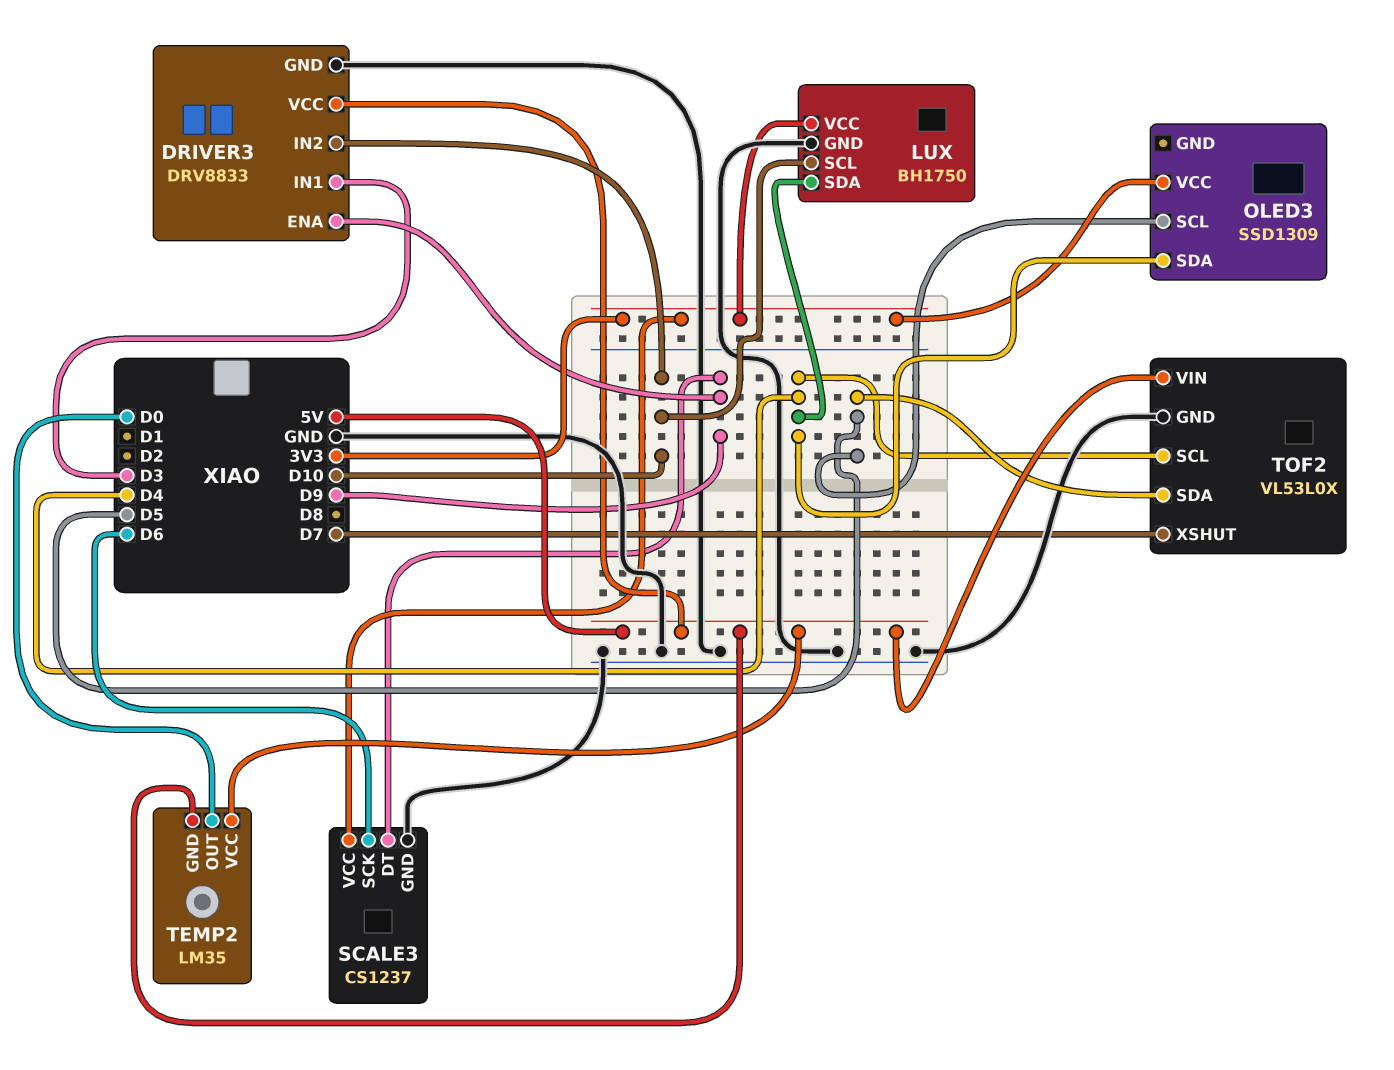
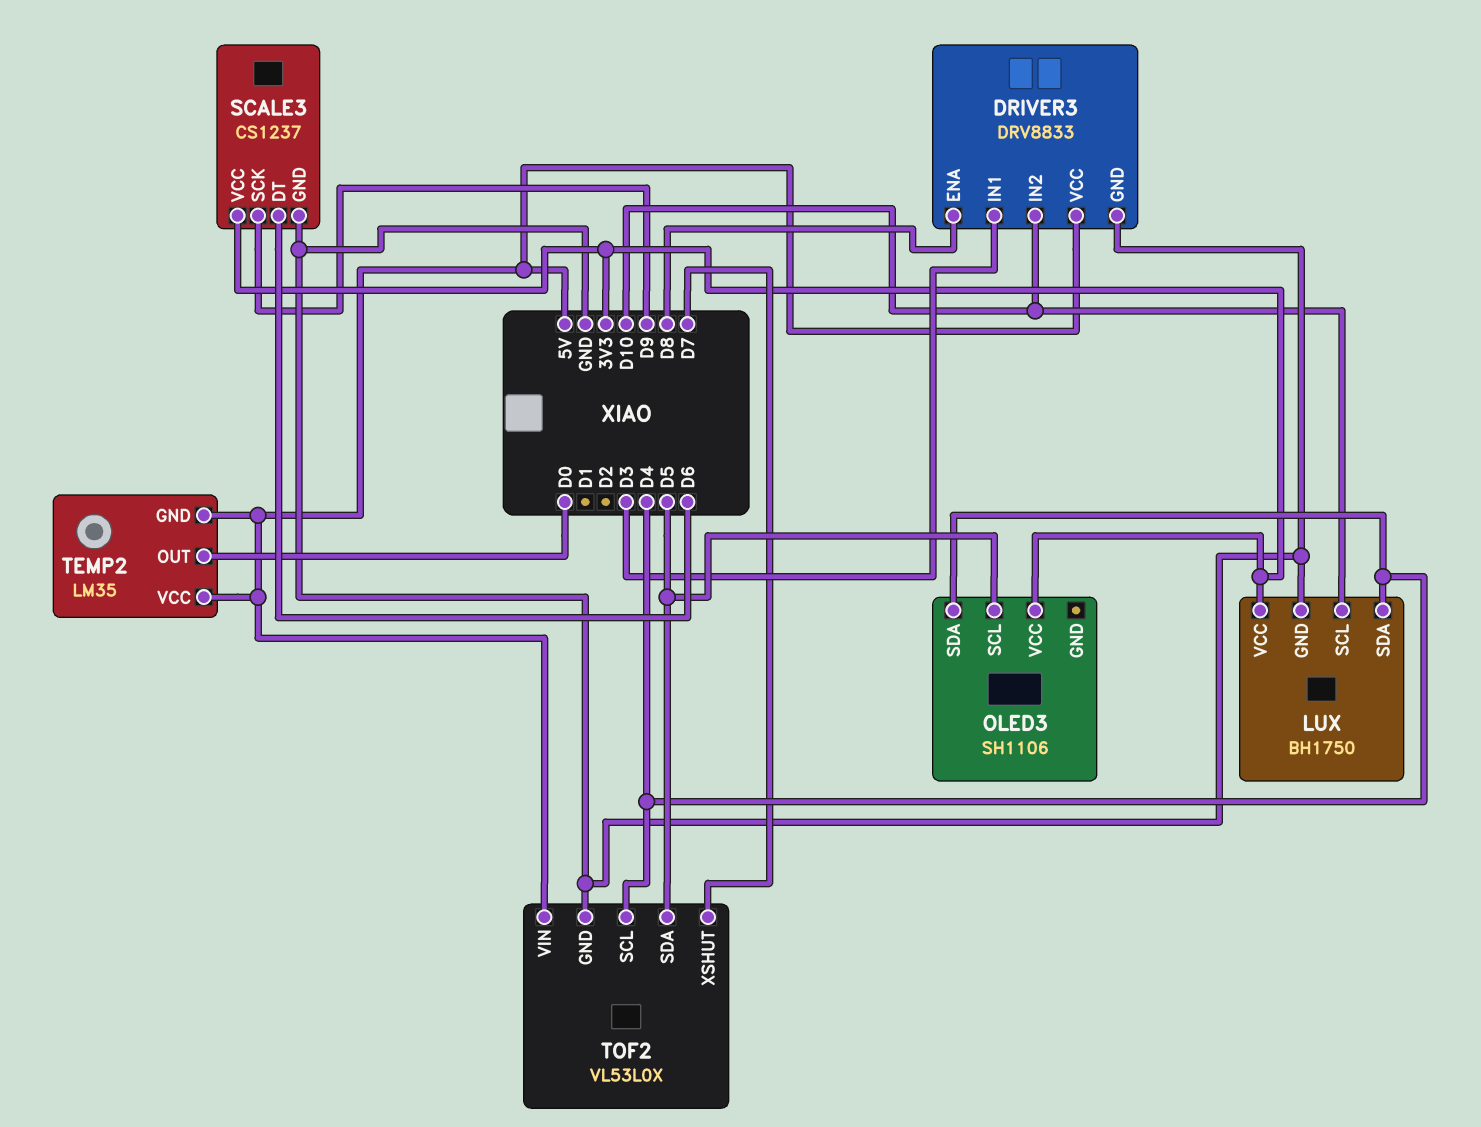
DRIVER3 pin ENA: D9 -> D8
OLED3: SSD1309 -> SH1106
SCALE3 pin DT: D9 -> D6
SCALE3 pin SCK: D6 -> D9

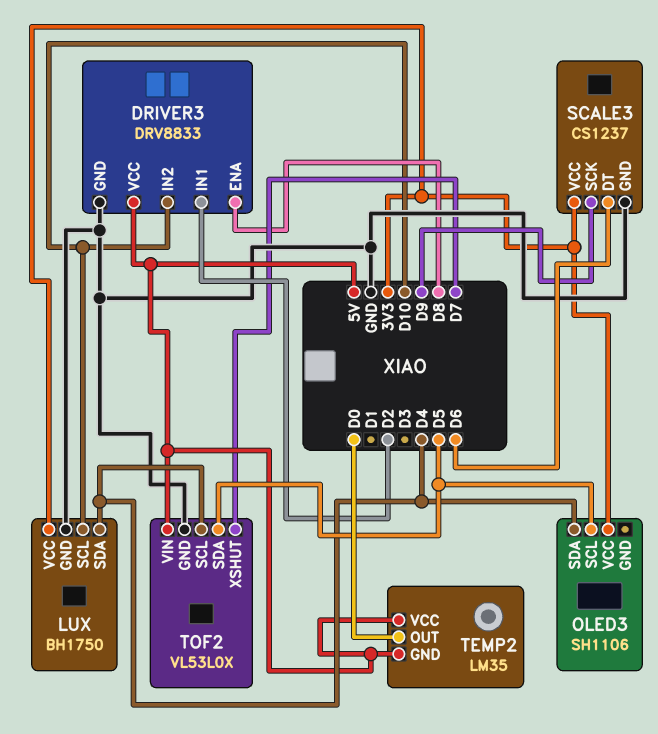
DRIVER3 pin IN1: D3 -> D2

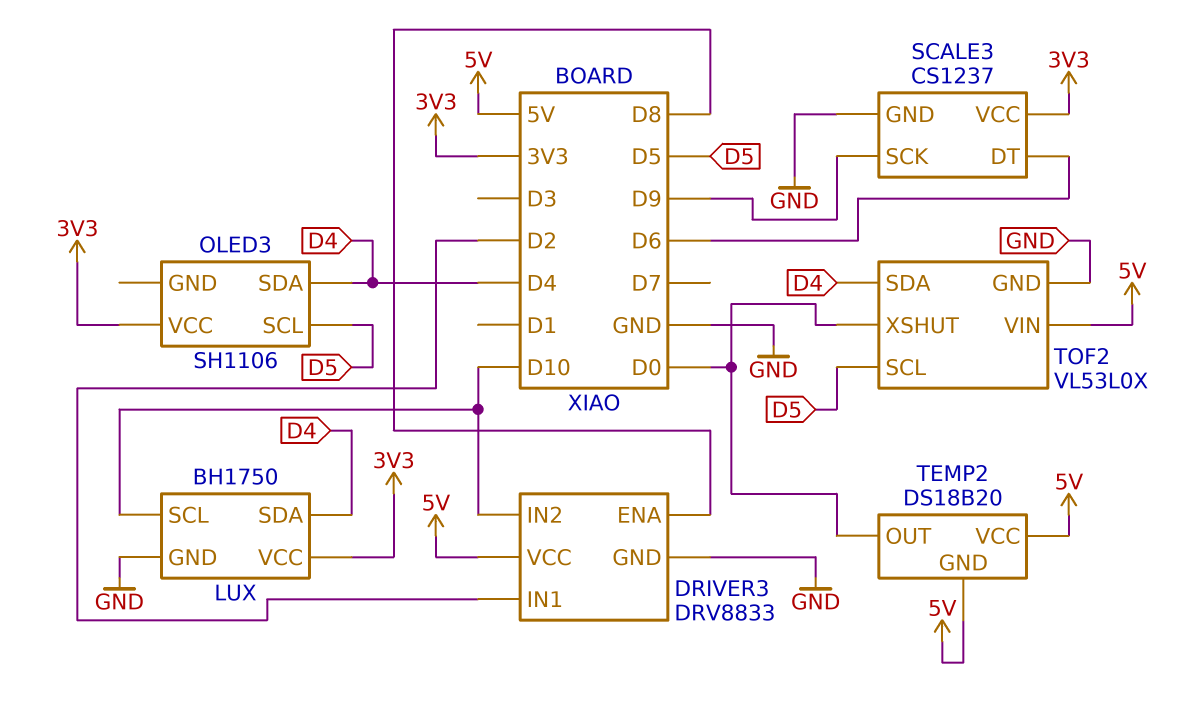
TEMP2: LM35 -> DS18B20
TOF2 pin SCL: D4 -> D5
TOF2 pin SDA: D5 -> D4
TOF2 pin XSHUT: D7 -> D0

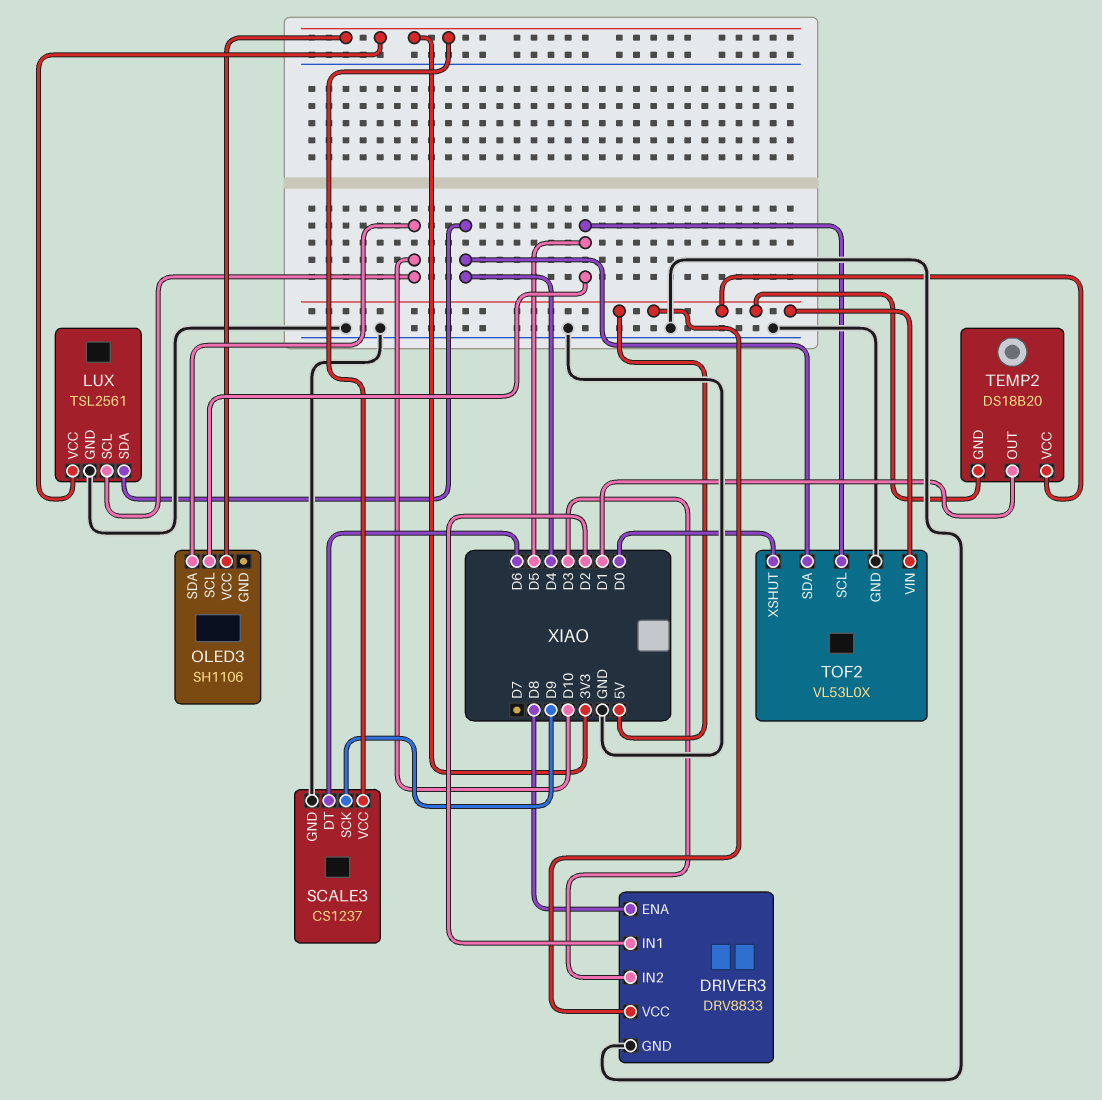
DRIVER3 pin IN2: D10 -> D3
LUX: BH1750 -> TSL2561
OLED3 pin SDA: D4 -> D10
TEMP2 pin OUT: D0 -> D1

